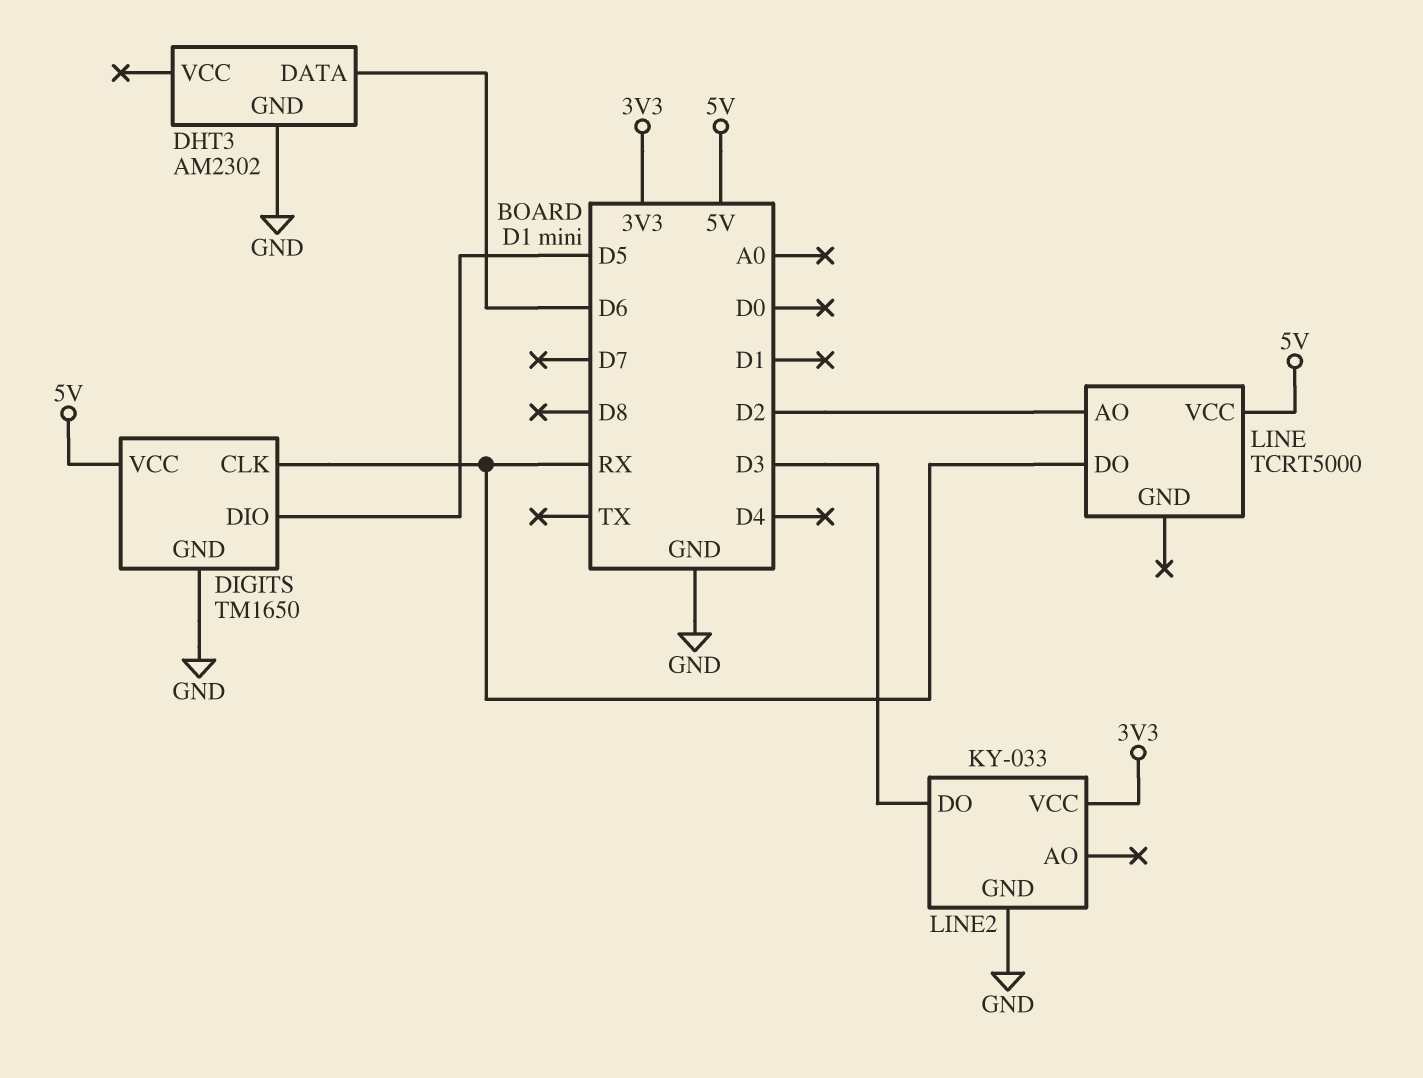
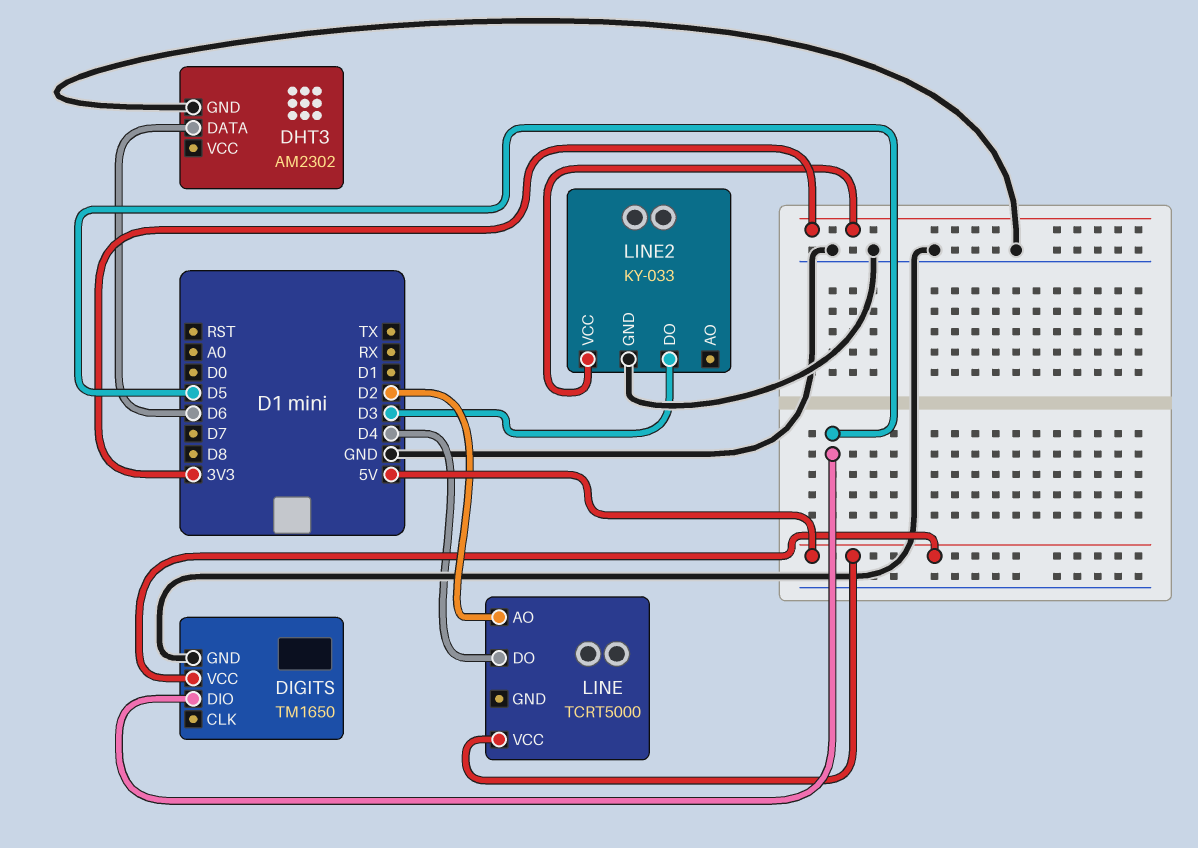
DIGITS pin CLK: RX -> none
LINE pin DO: RX -> D4

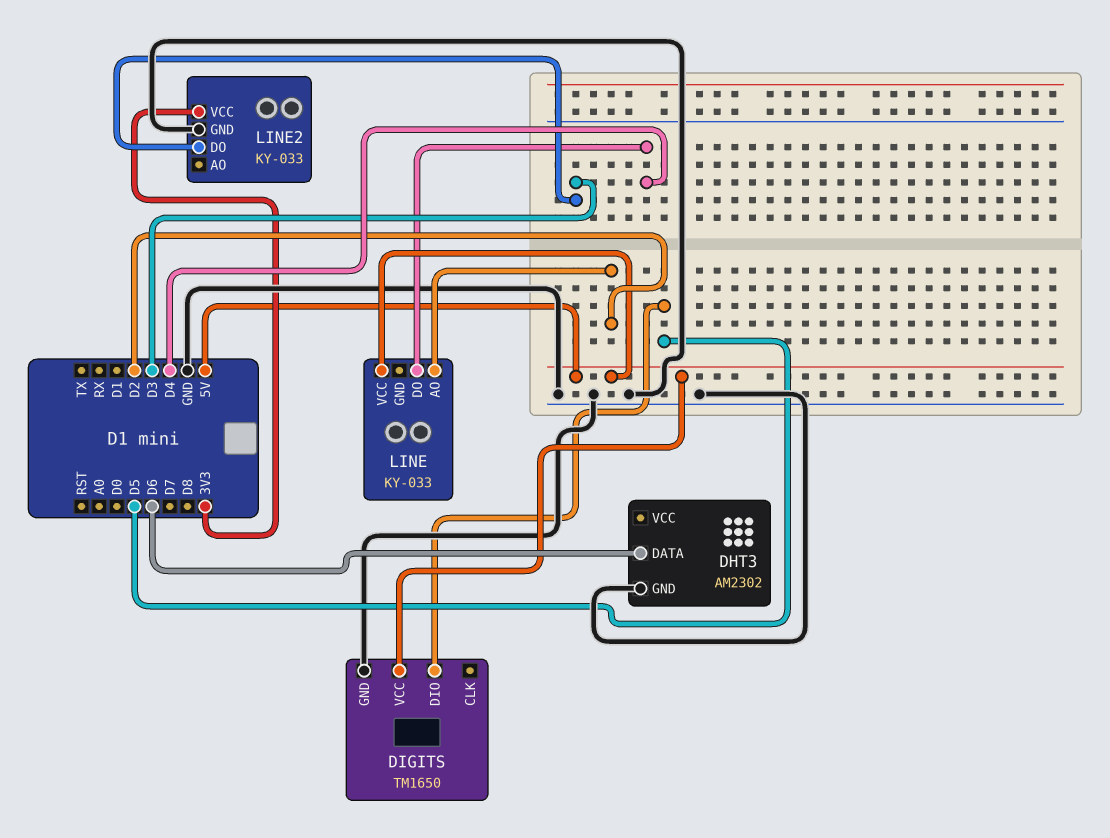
LINE: TCRT5000 -> KY-033

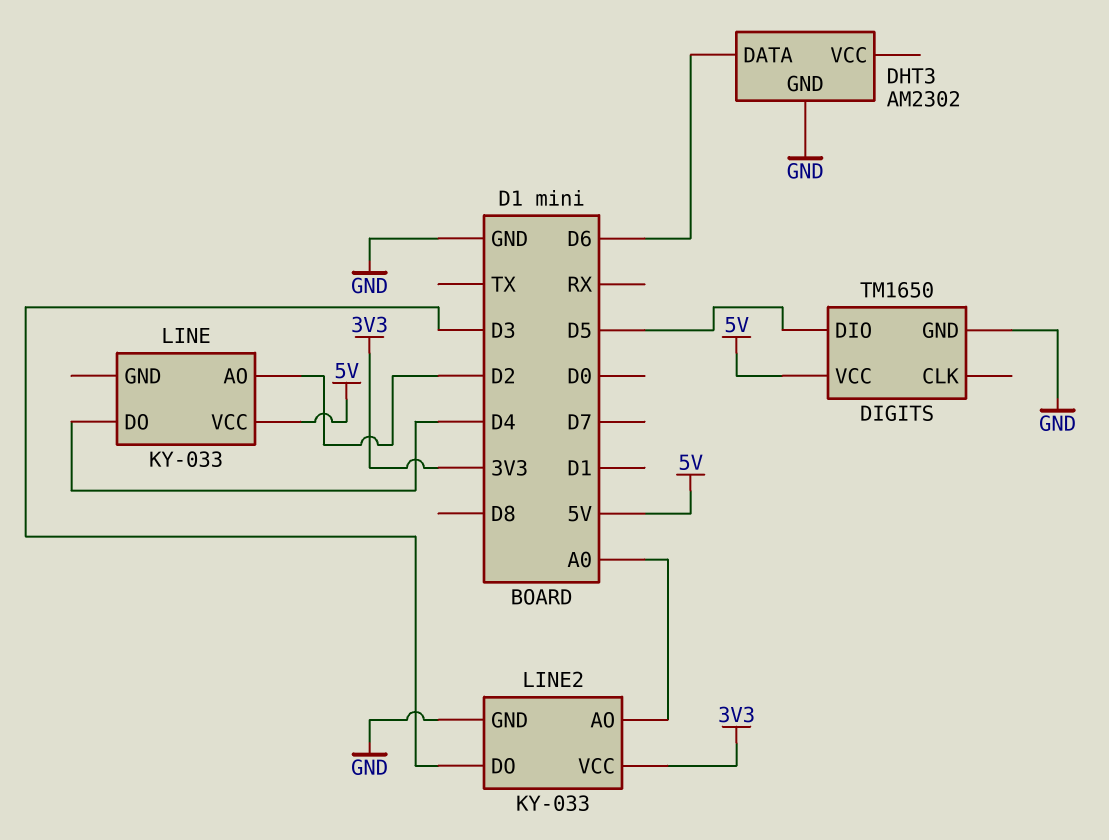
LINE2 pin AO: none -> A0

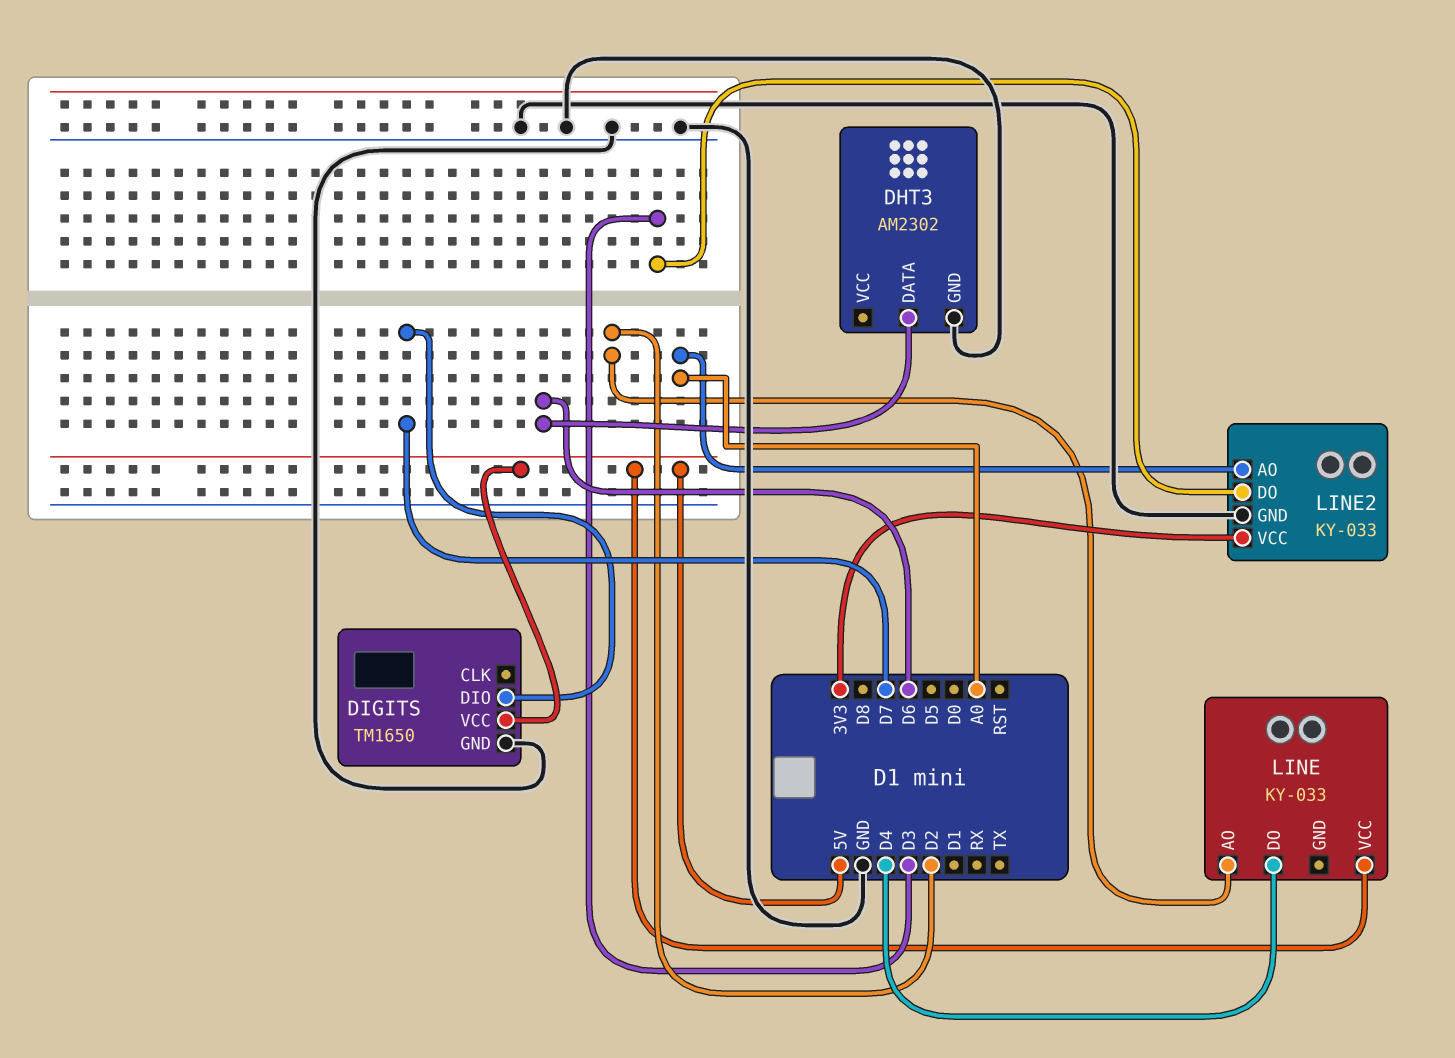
DIGITS pin DIO: D5 -> D7

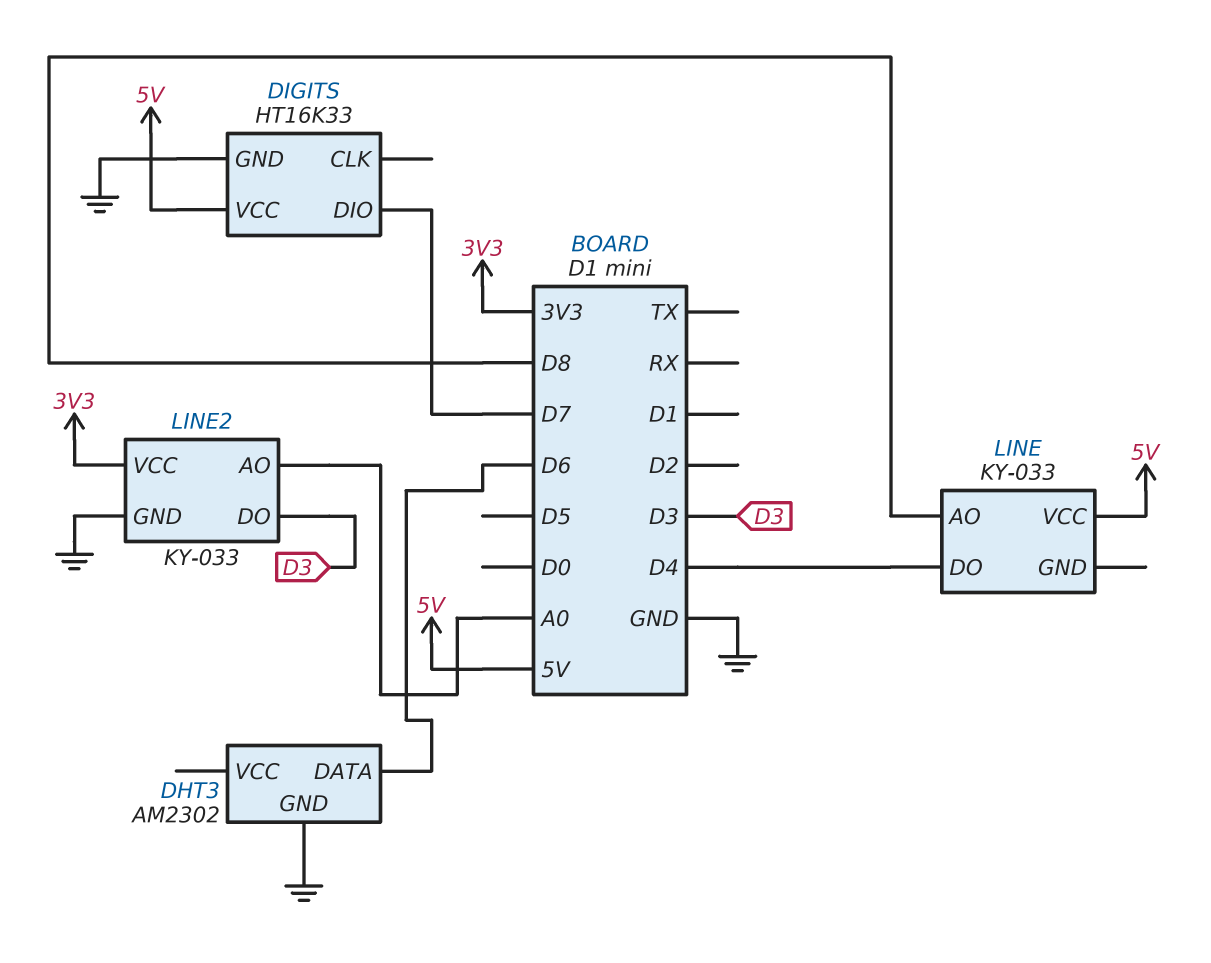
DIGITS: TM1650 -> HT16K33
LINE pin AO: D2 -> D8

